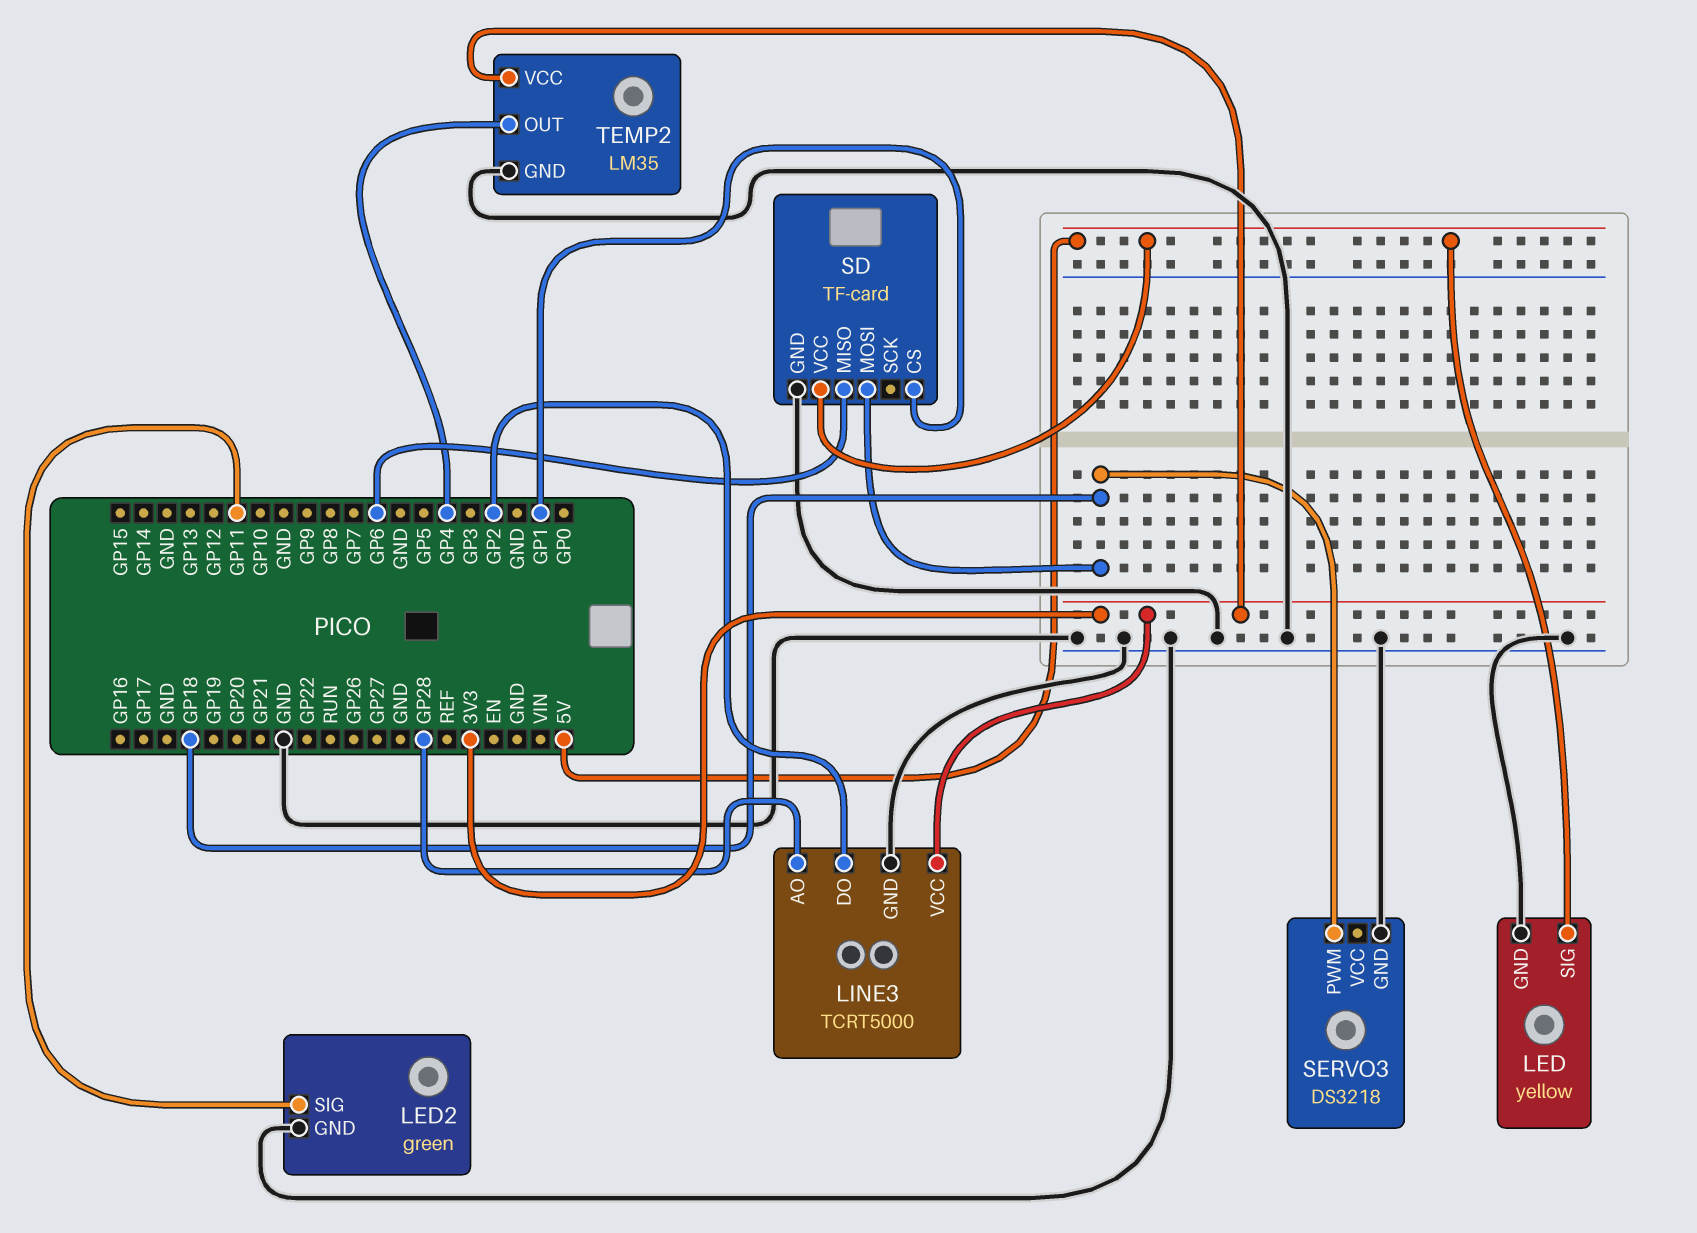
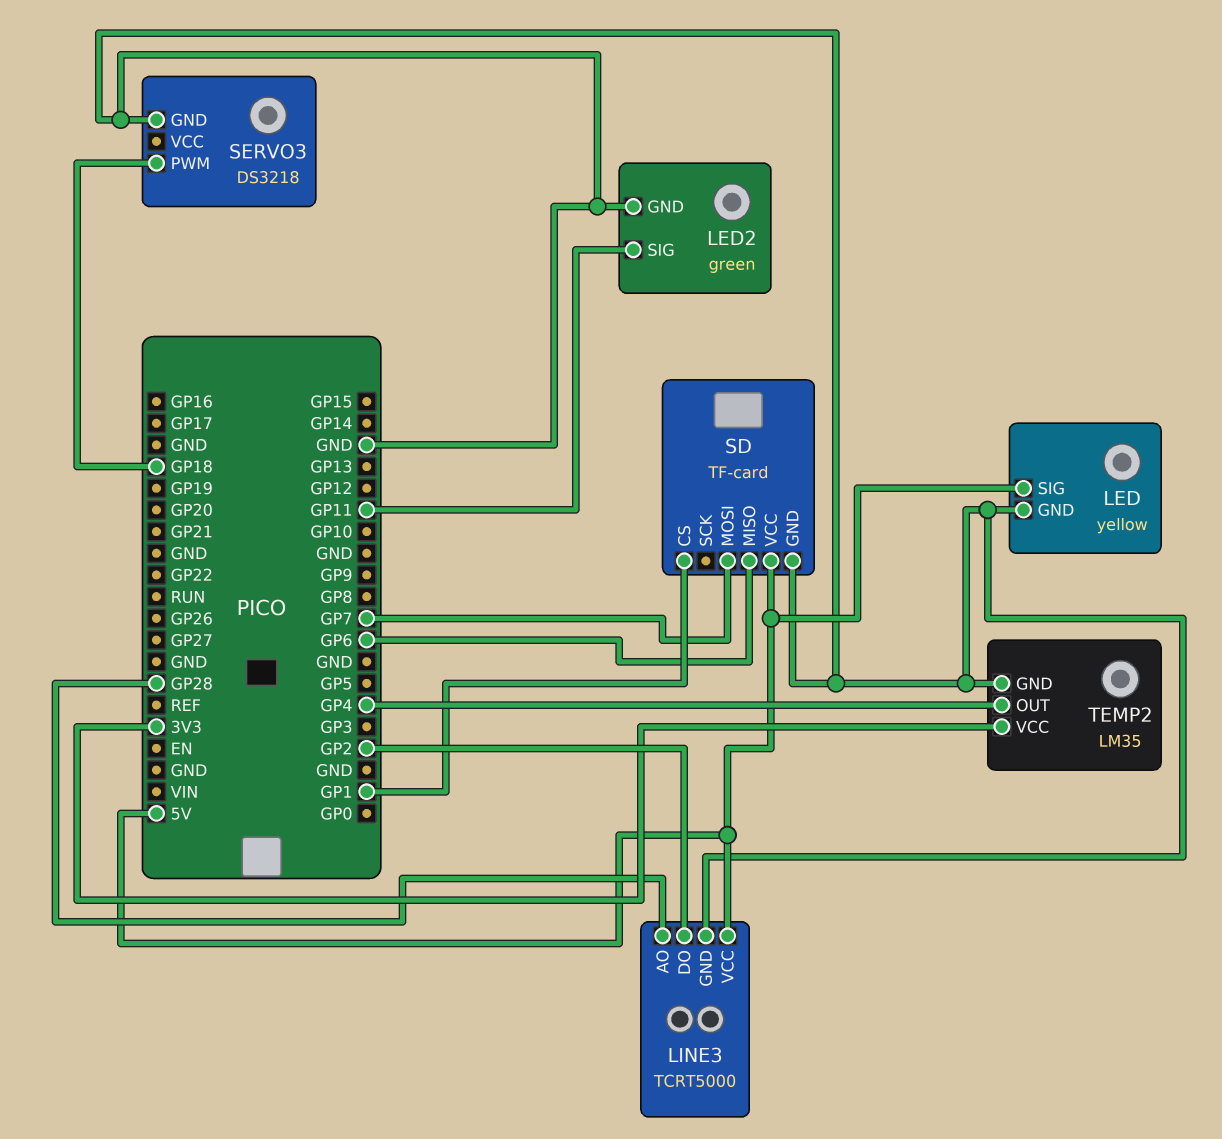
LINE3 pin VCC: 3V3 -> 5V
SD pin MOSI: GP18 -> GP7

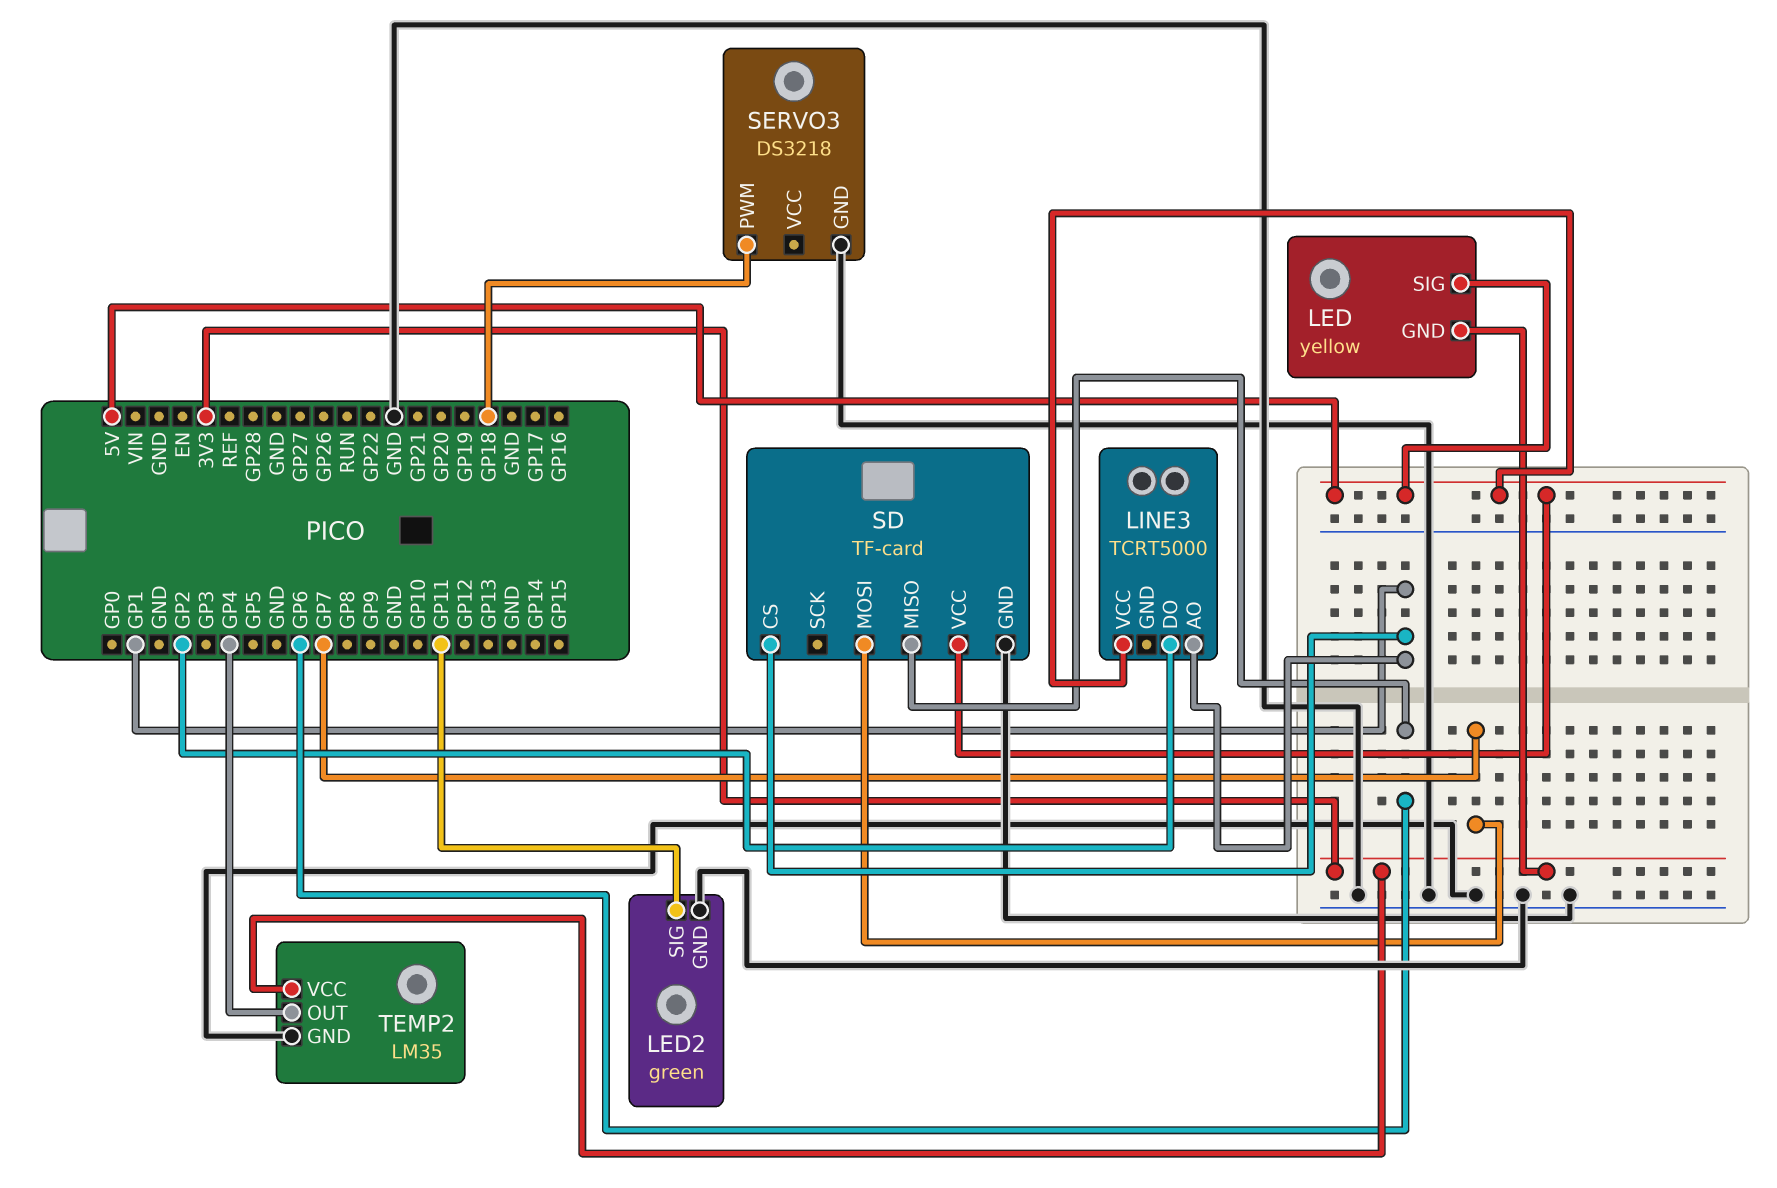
LED pin GND: GND -> 3V3
LINE3 pin AO: GP28 -> GP1
LINE3 pin GND: GND -> none

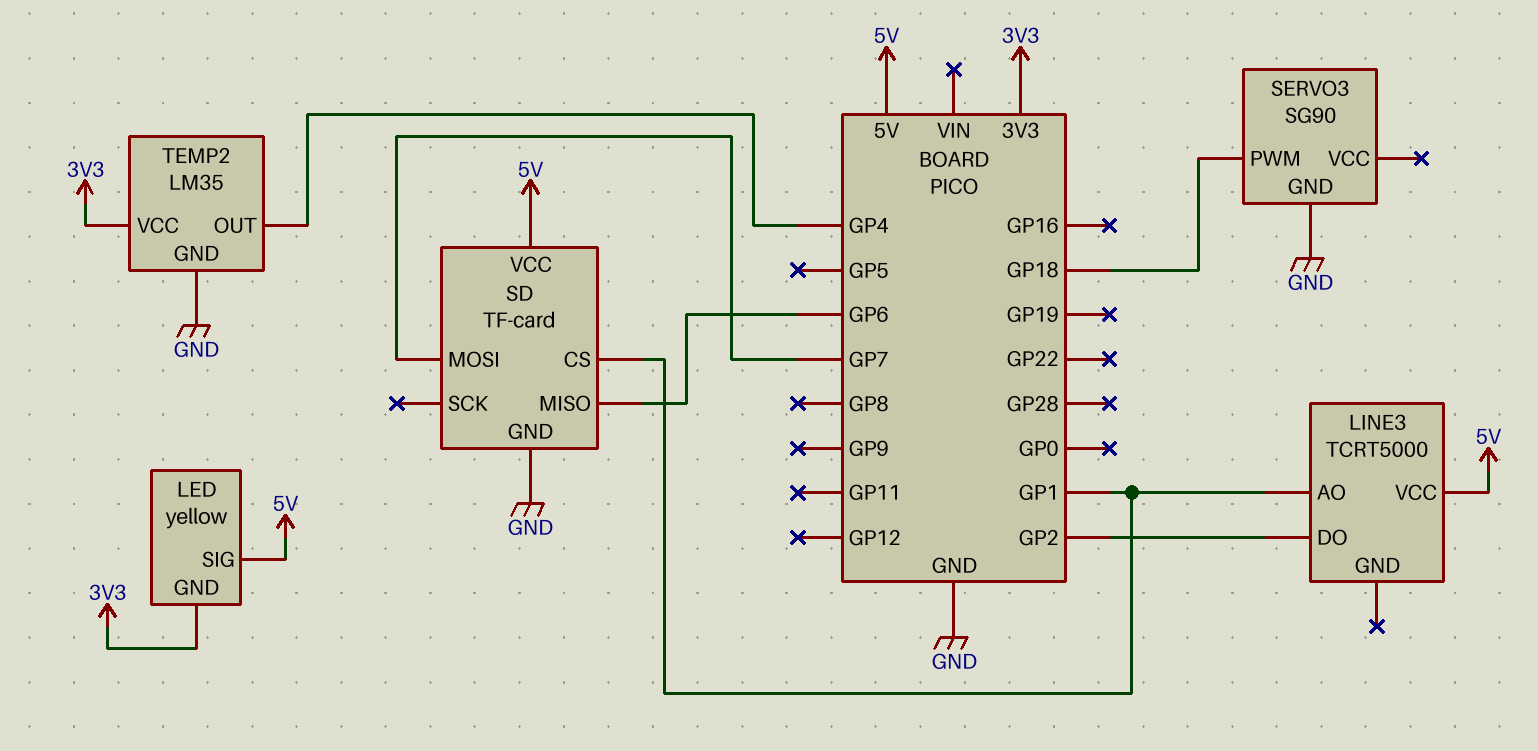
LED2: green -> none
LED2 pin GND: GND -> none
LED2 pin SIG: GP11 -> none
SERVO3: DS3218 -> SG90

